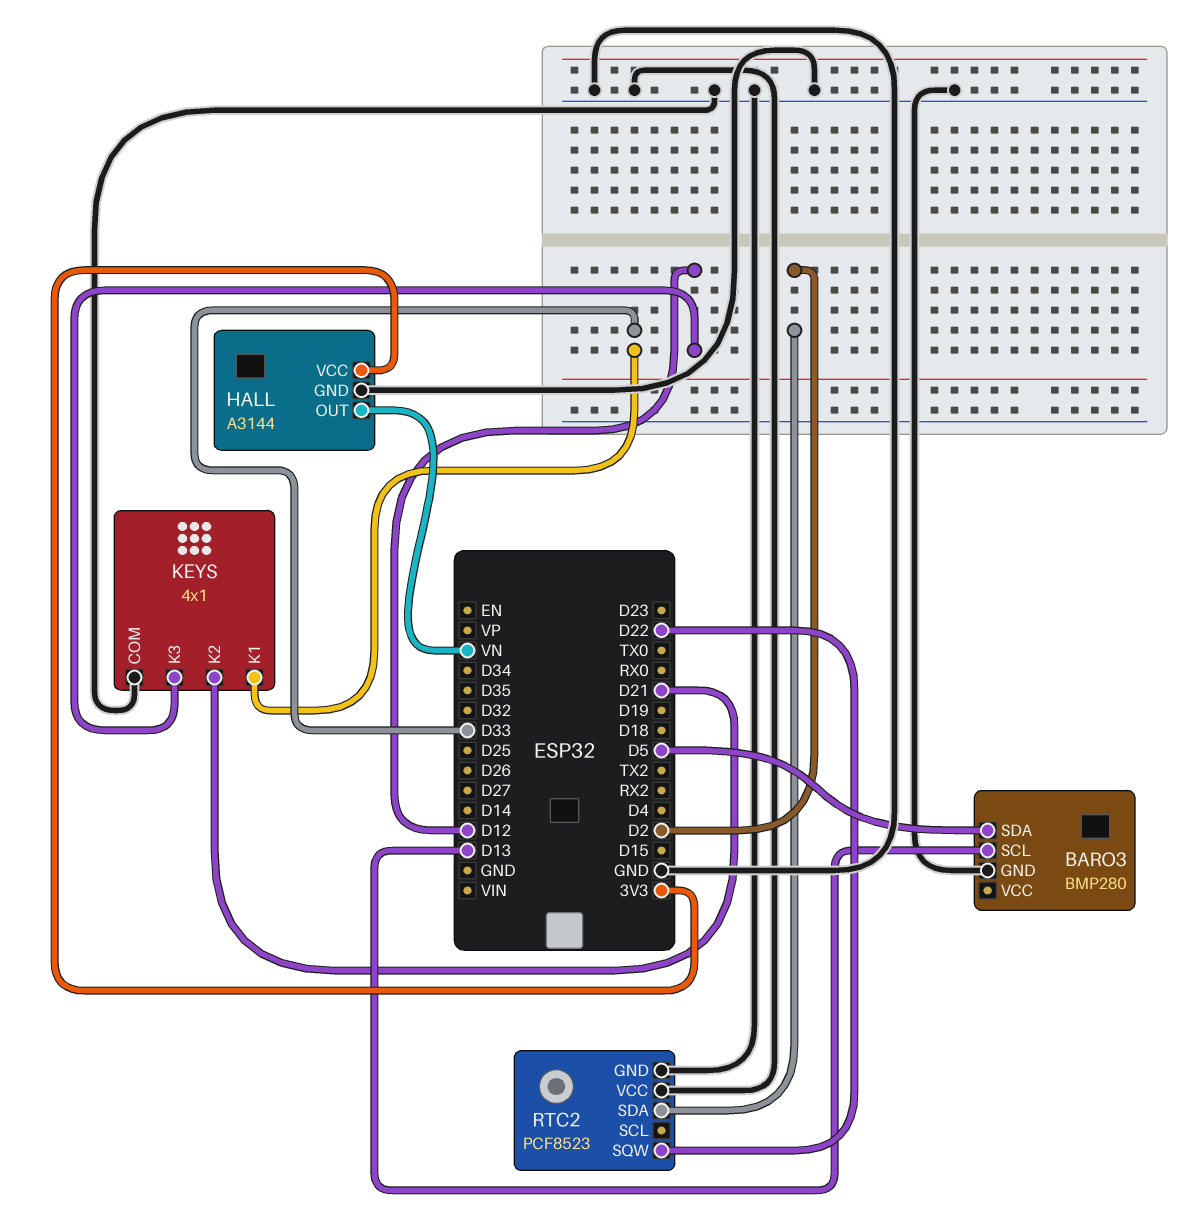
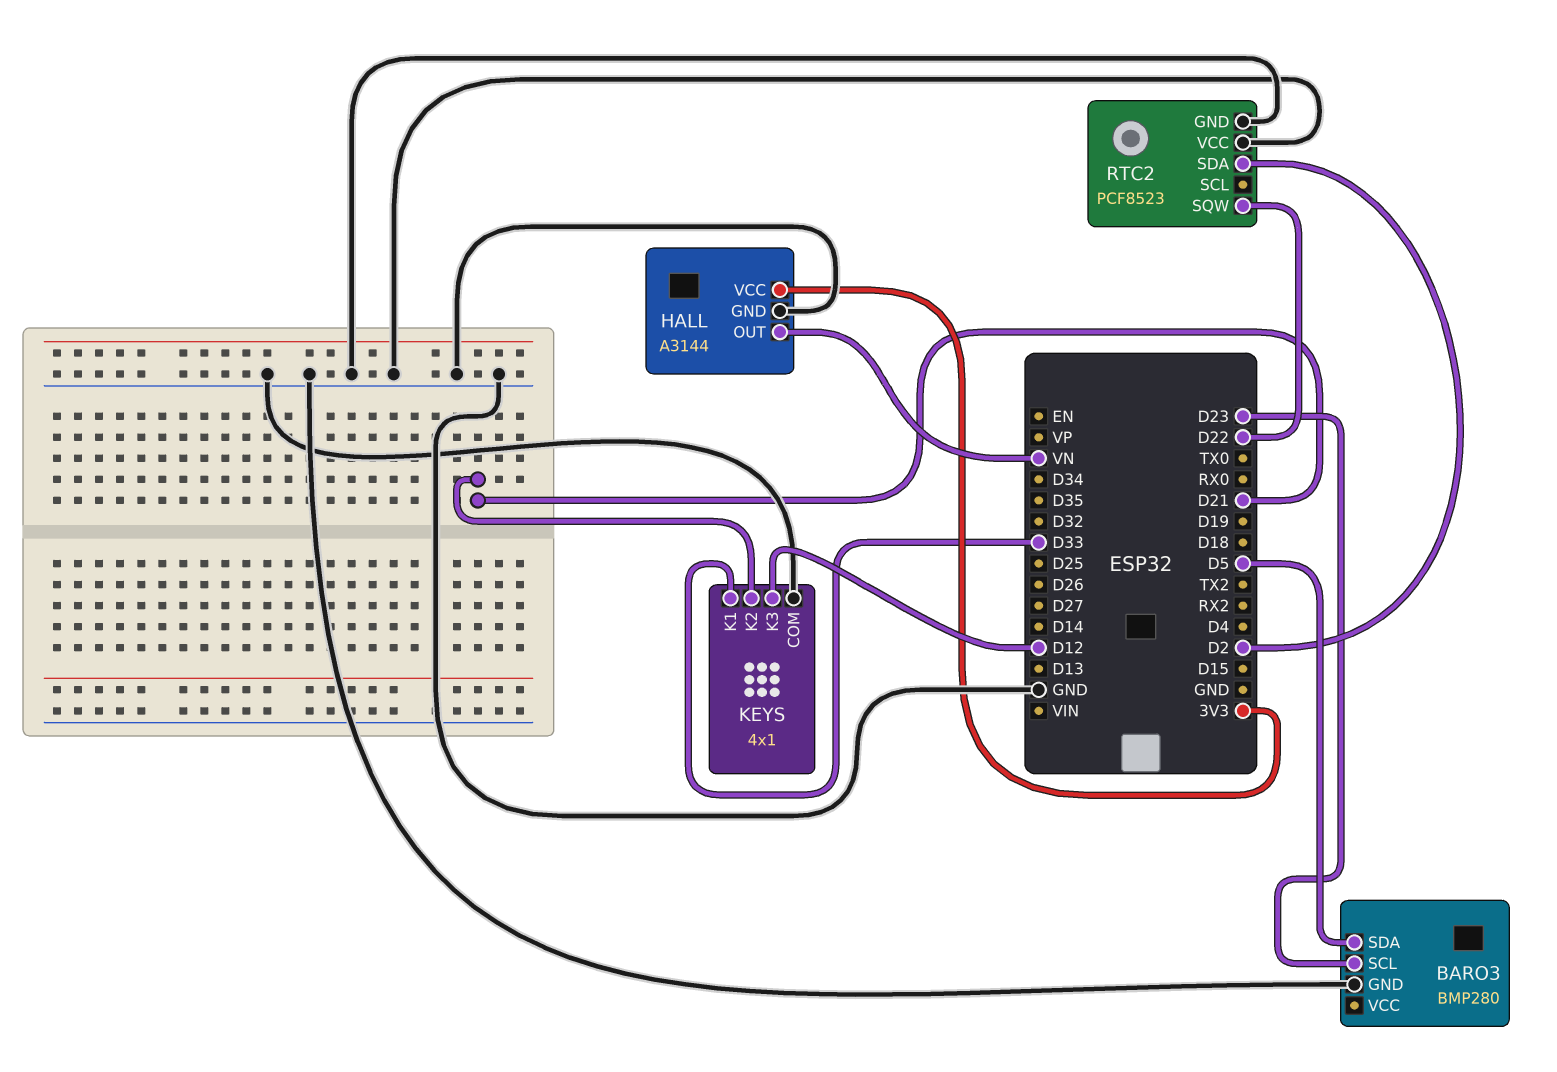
BARO3 pin SCL: D13 -> D23

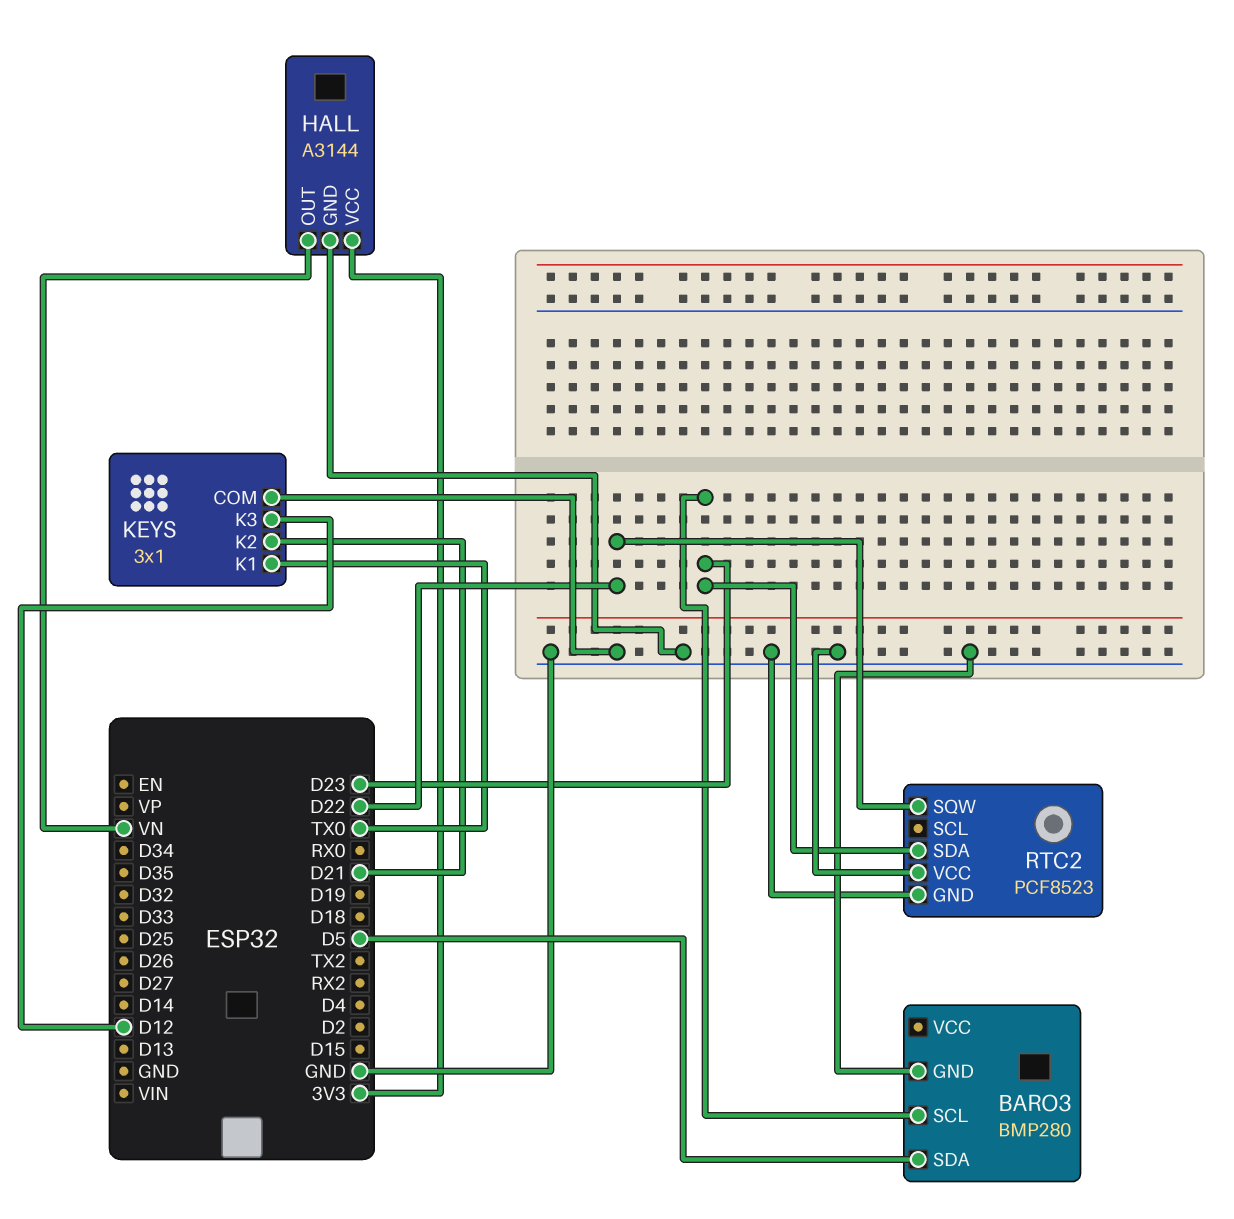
KEYS: 4x1 -> 3x1
KEYS pin K1: D33 -> TX0
RTC2 pin SDA: D2 -> D23

